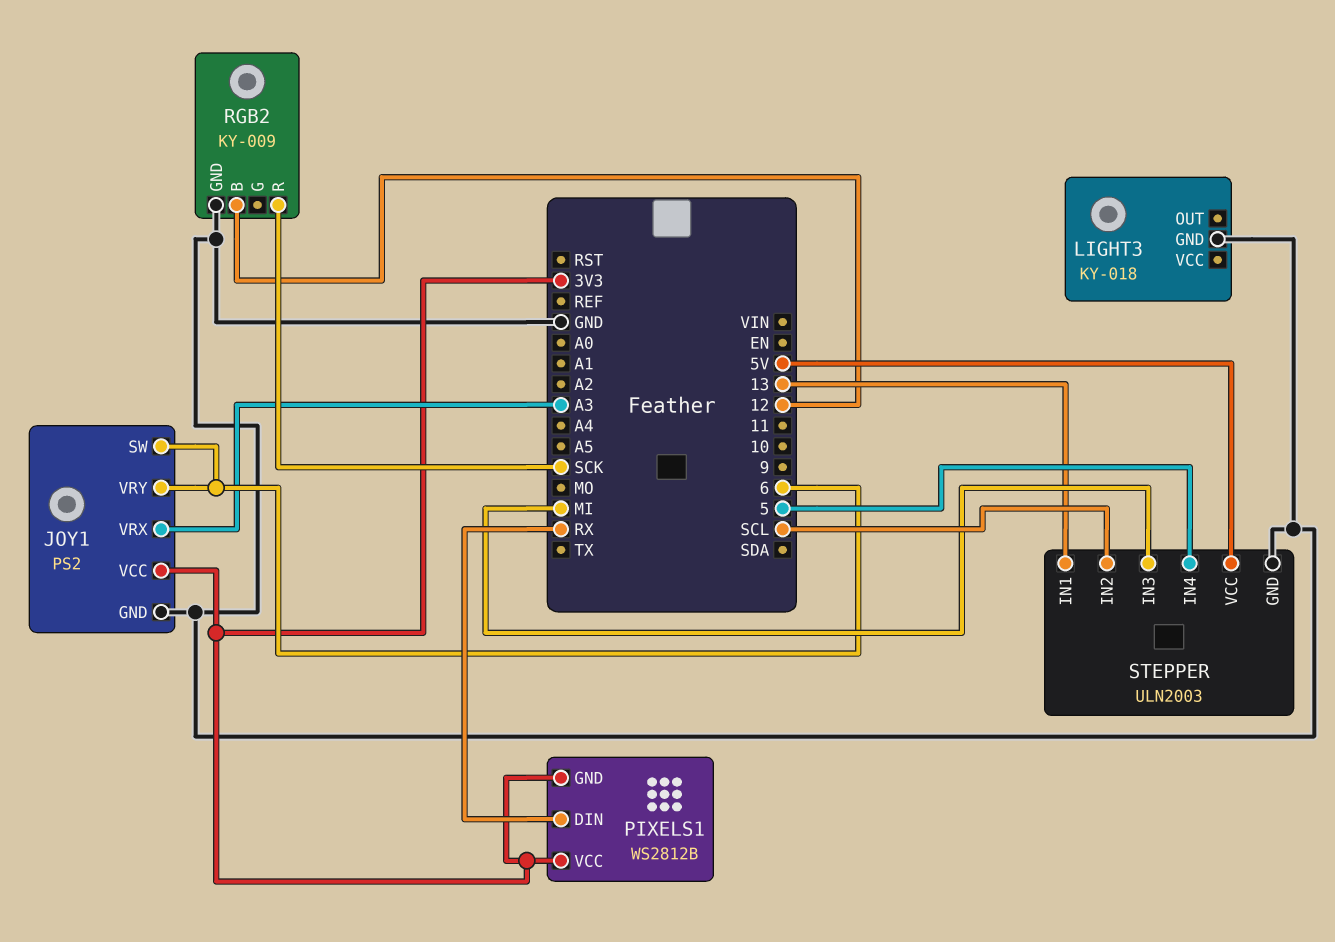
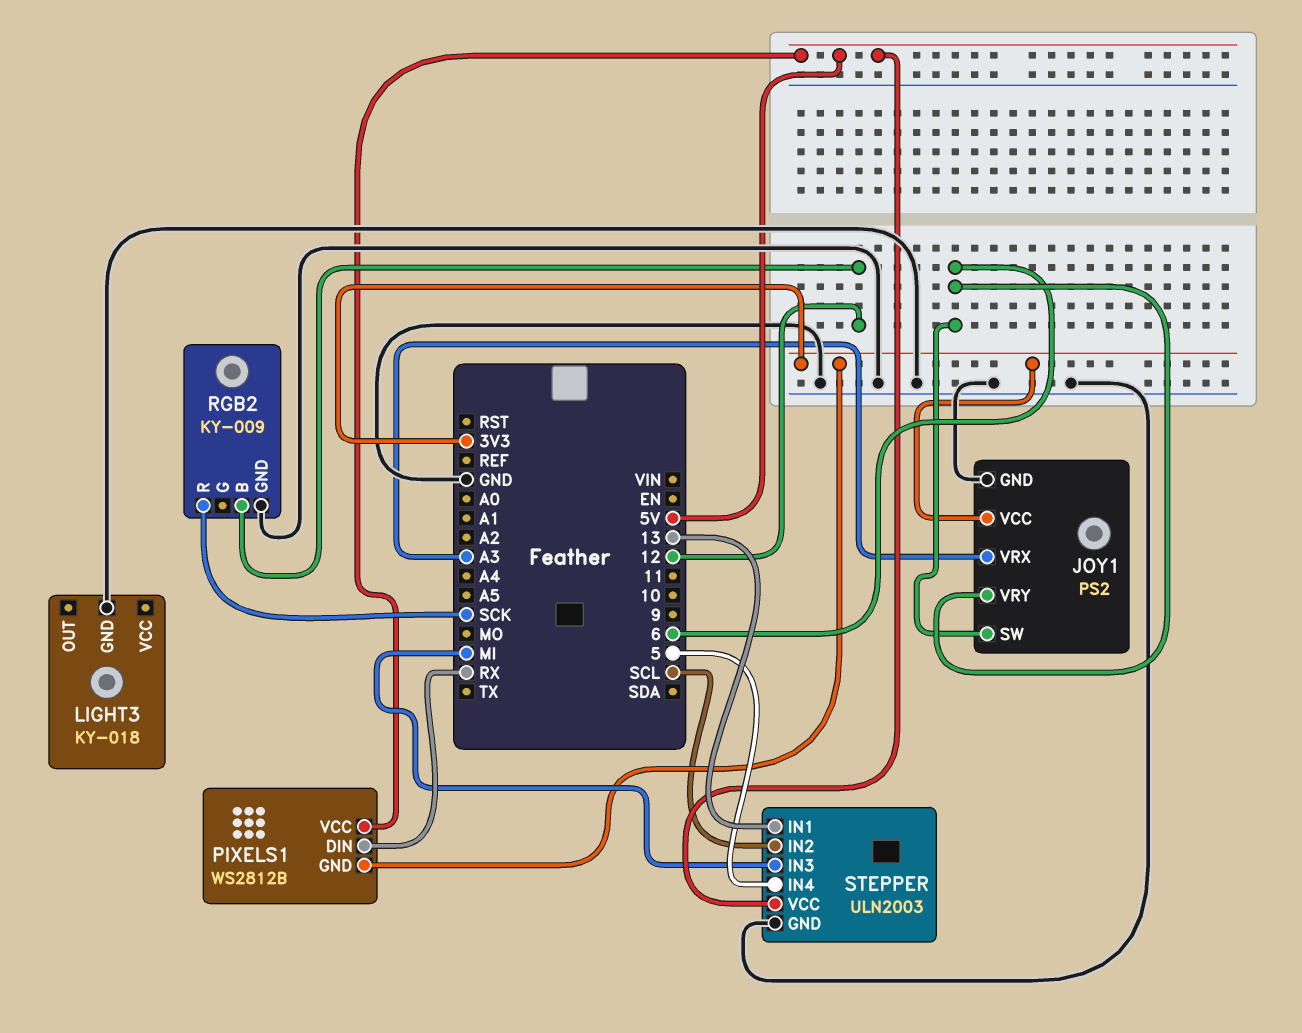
PIXELS1 pin VCC: 3V3 -> 5V

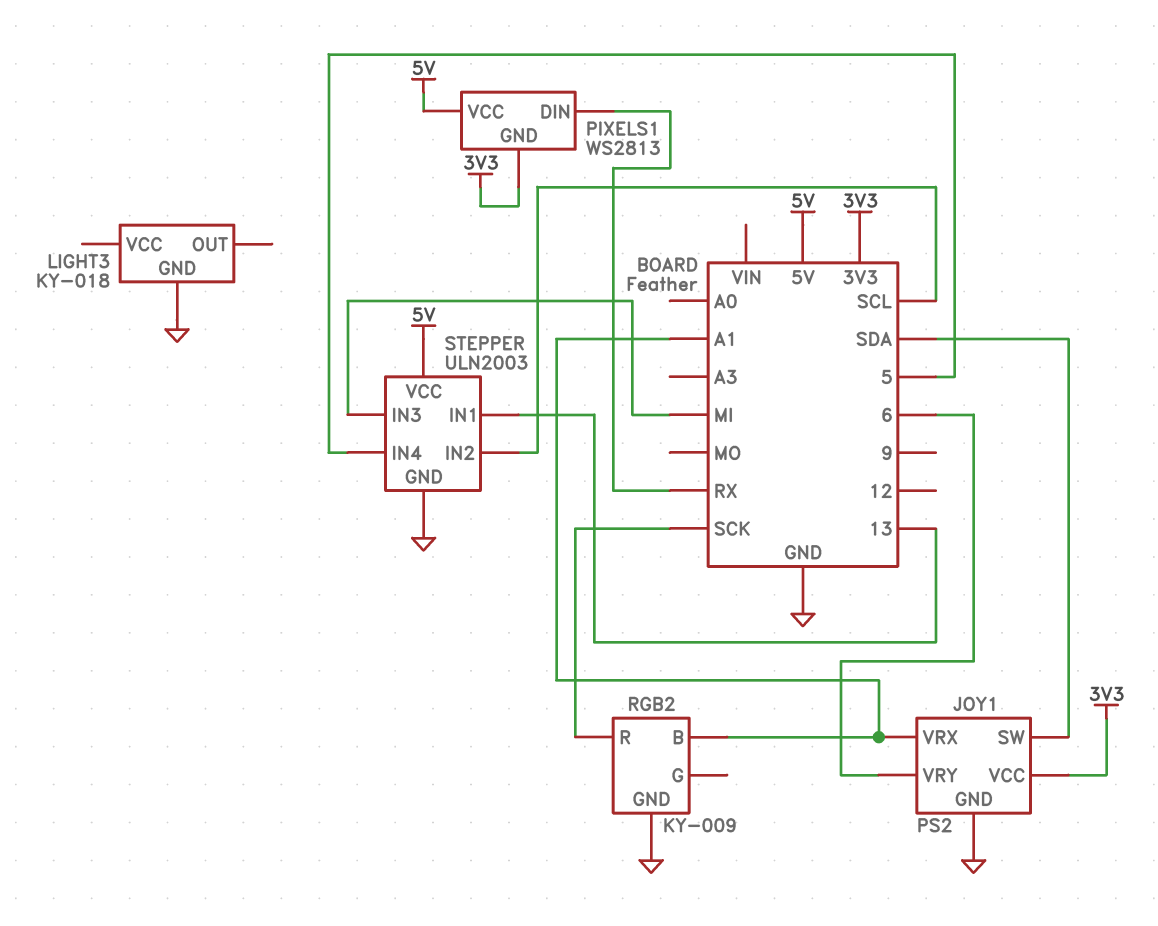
JOY1 pin SW: 6 -> SDA
JOY1 pin VRX: A3 -> A1
PIXELS1: WS2812B -> WS2813
RGB2 pin B: 12 -> A1

